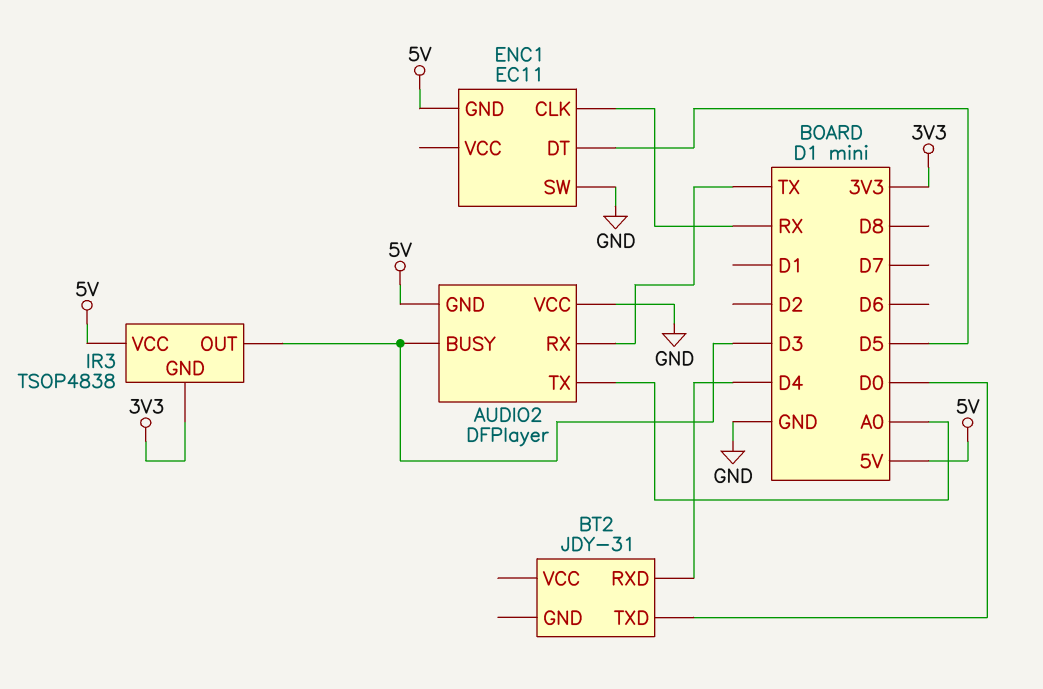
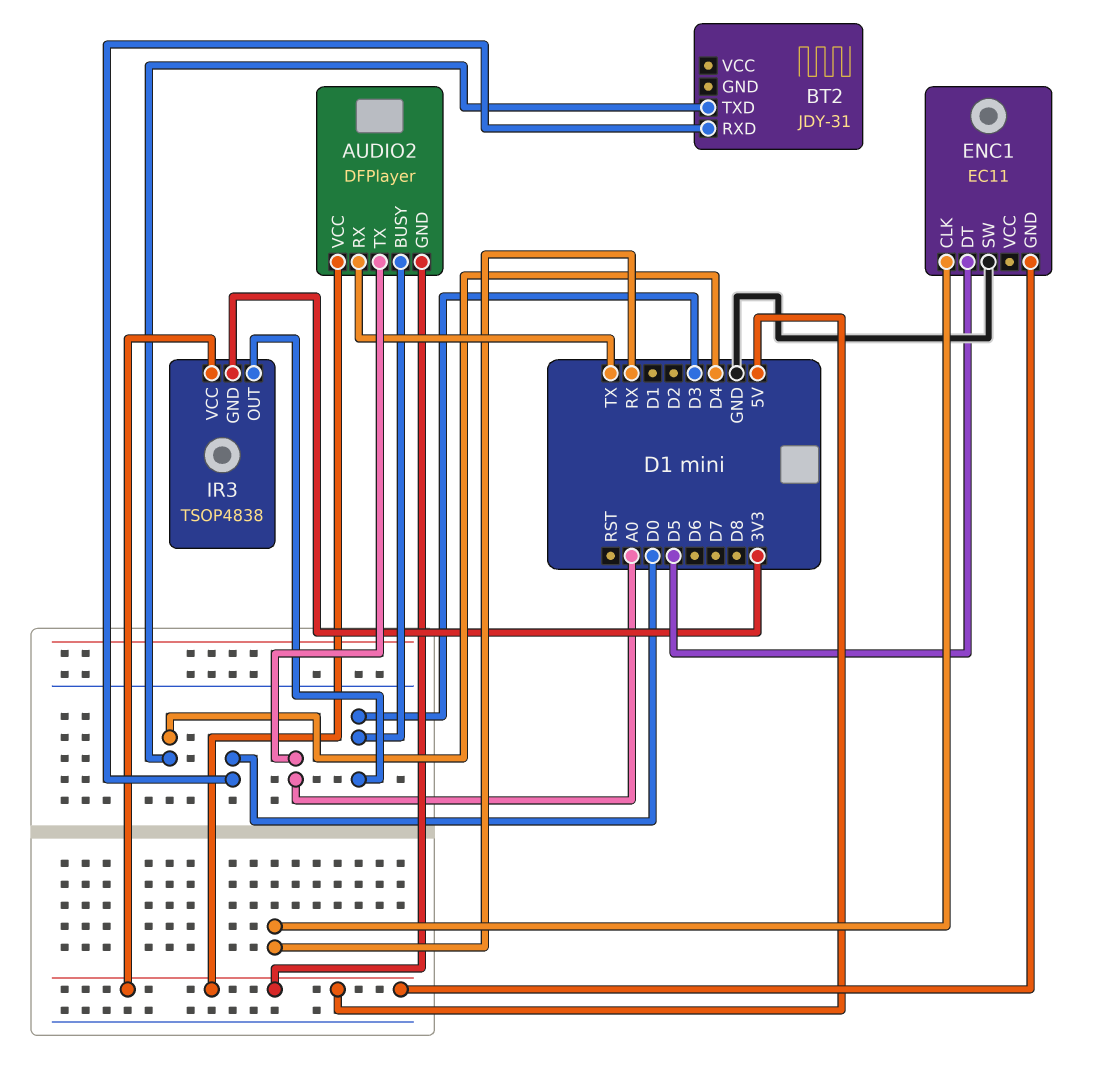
AUDIO2 pin VCC: GND -> 5V
BT2 pin RXD: D4 -> D0
BT2 pin TXD: D0 -> D4

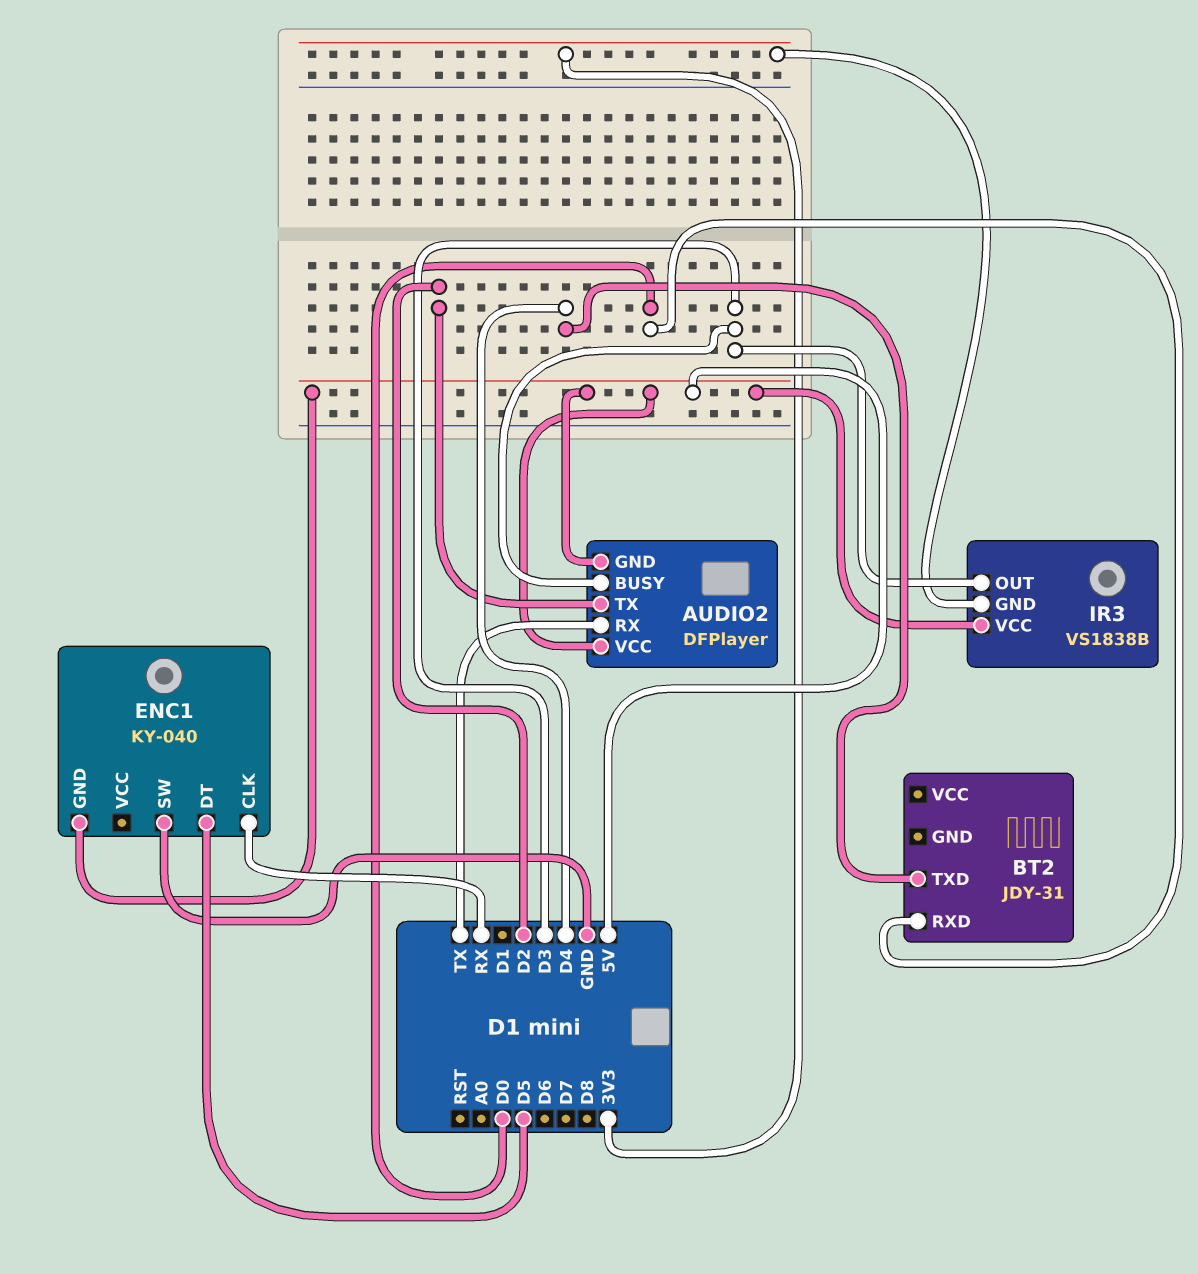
AUDIO2 pin TX: A0 -> D2
ENC1: EC11 -> KY-040
IR3: TSOP4838 -> VS1838B

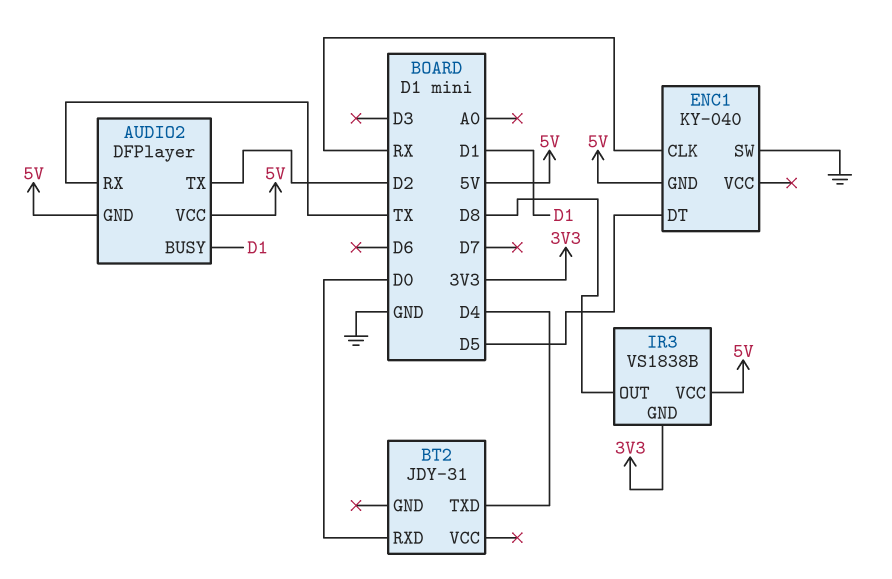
AUDIO2 pin BUSY: D3 -> D1
IR3 pin OUT: D3 -> D8

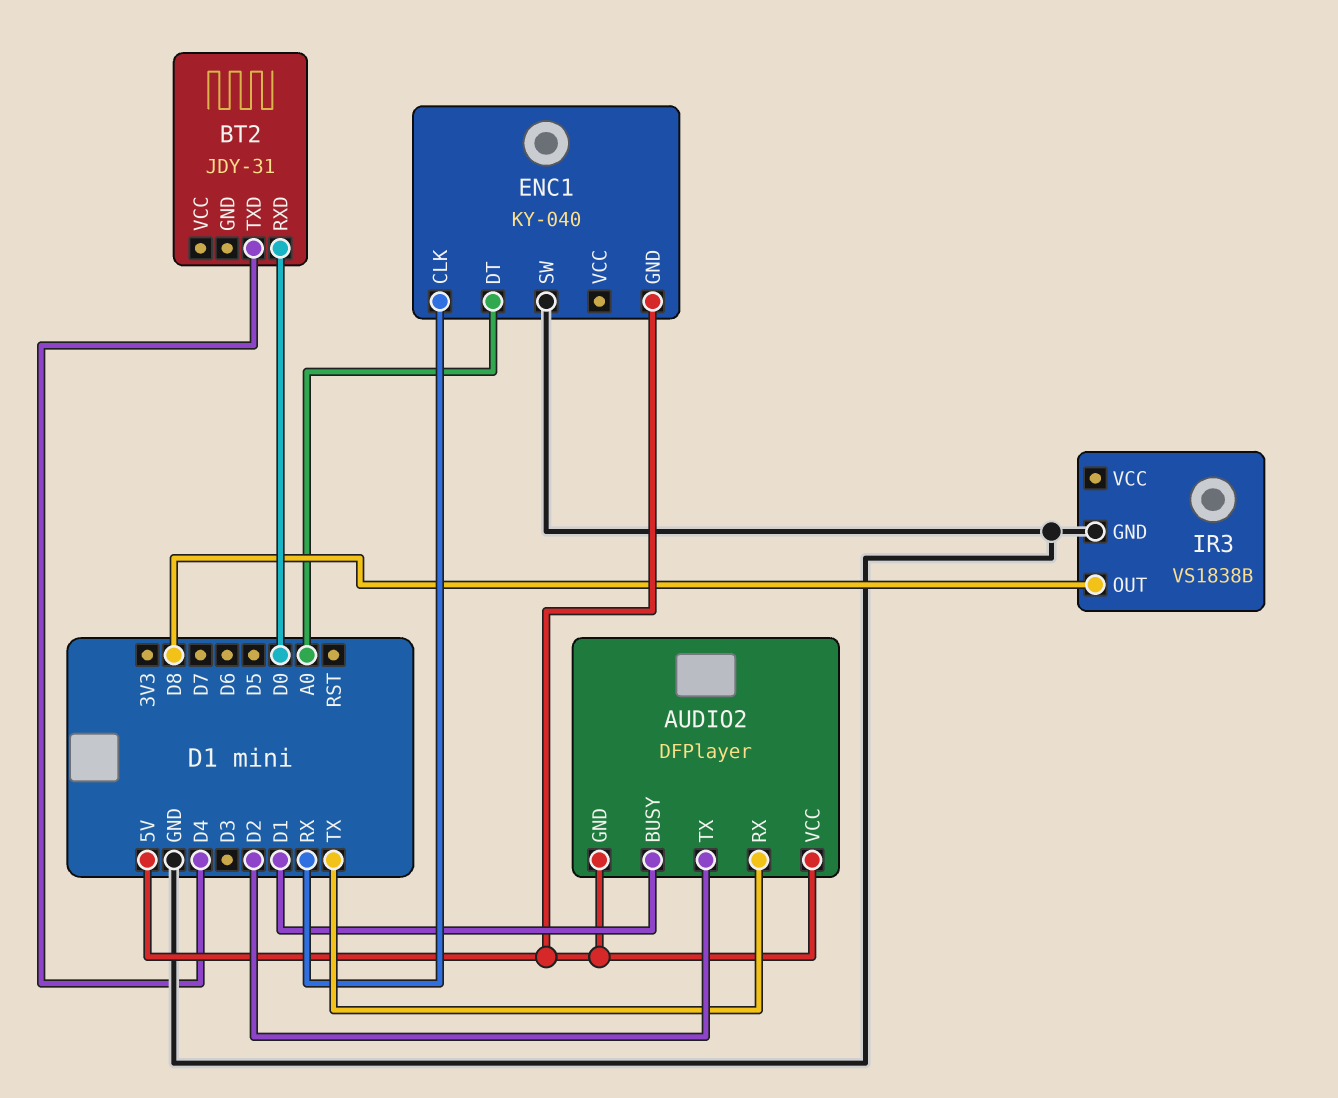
ENC1 pin DT: D5 -> A0
IR3 pin GND: 3V3 -> GND
IR3 pin VCC: 5V -> none

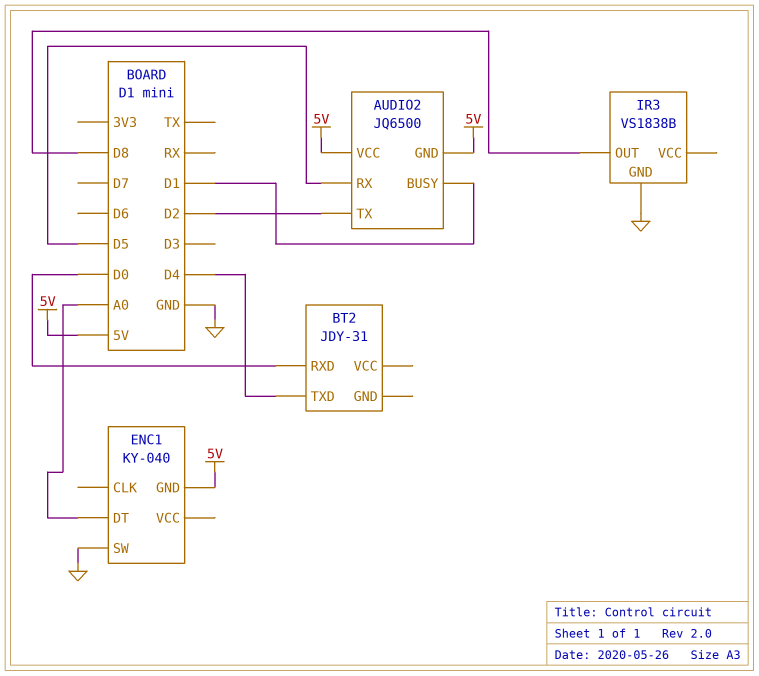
AUDIO2: DFPlayer -> JQ6500
AUDIO2 pin RX: TX -> D5
ENC1 pin CLK: RX -> none

